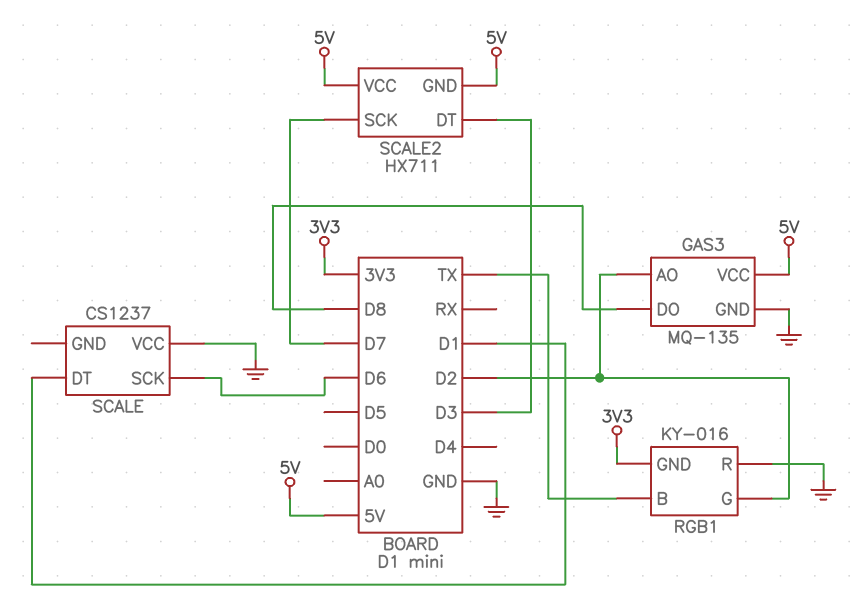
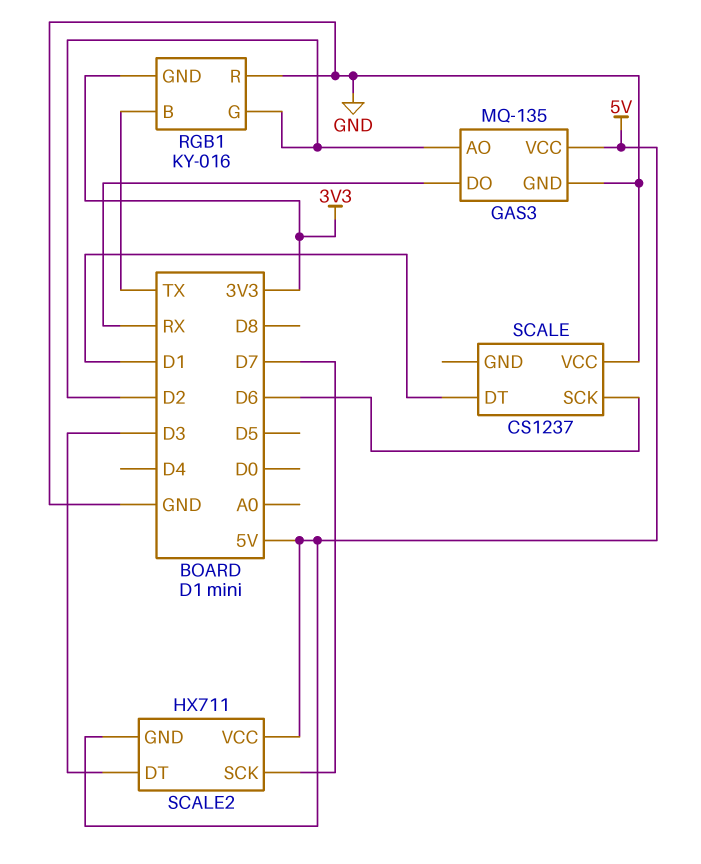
GAS3 pin DO: D8 -> RX

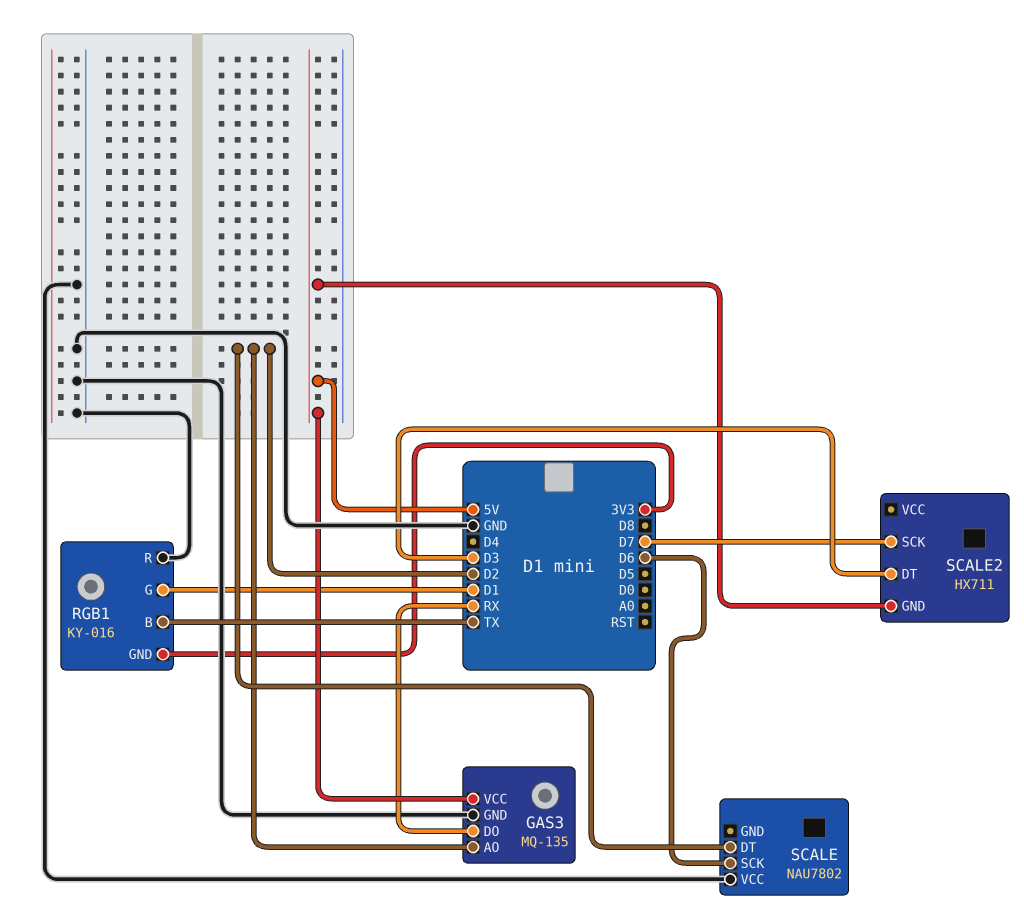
RGB1 pin G: D2 -> D1
SCALE: CS1237 -> NAU7802
SCALE pin DT: D1 -> D2
SCALE2 pin VCC: 5V -> none

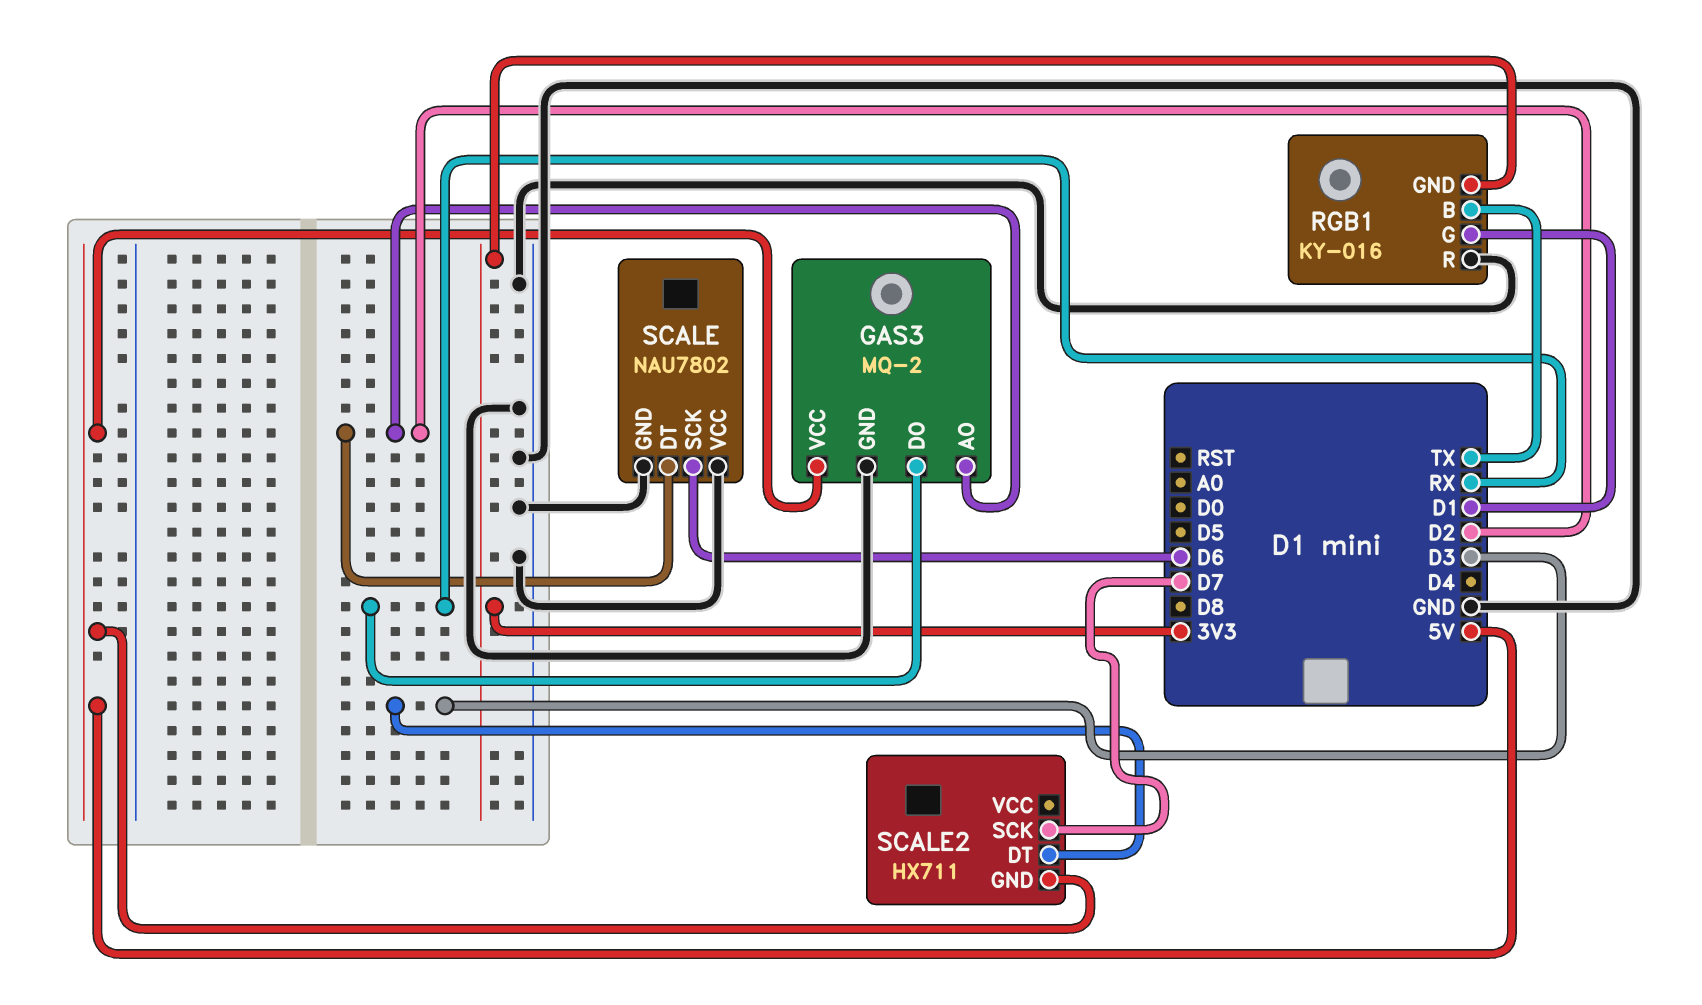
GAS3: MQ-135 -> MQ-2
SCALE pin GND: none -> GND

